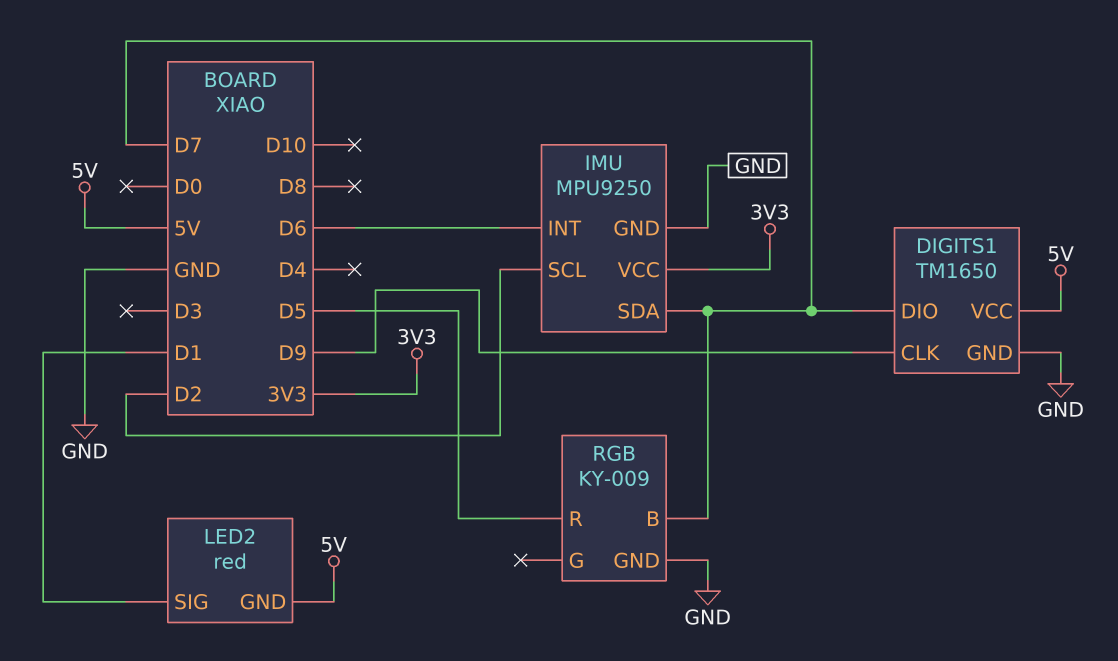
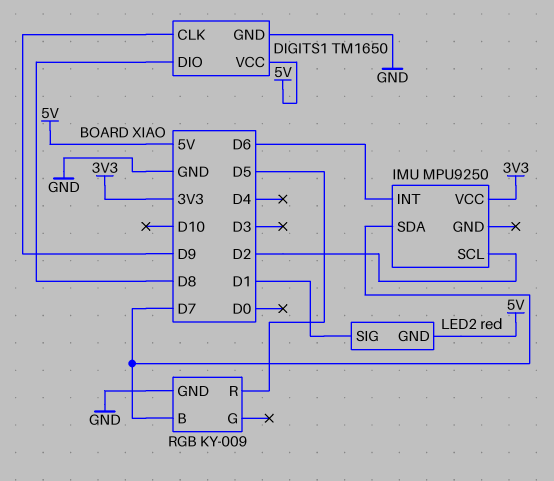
DIGITS1 pin DIO: D7 -> D8
IMU pin GND: GND -> none

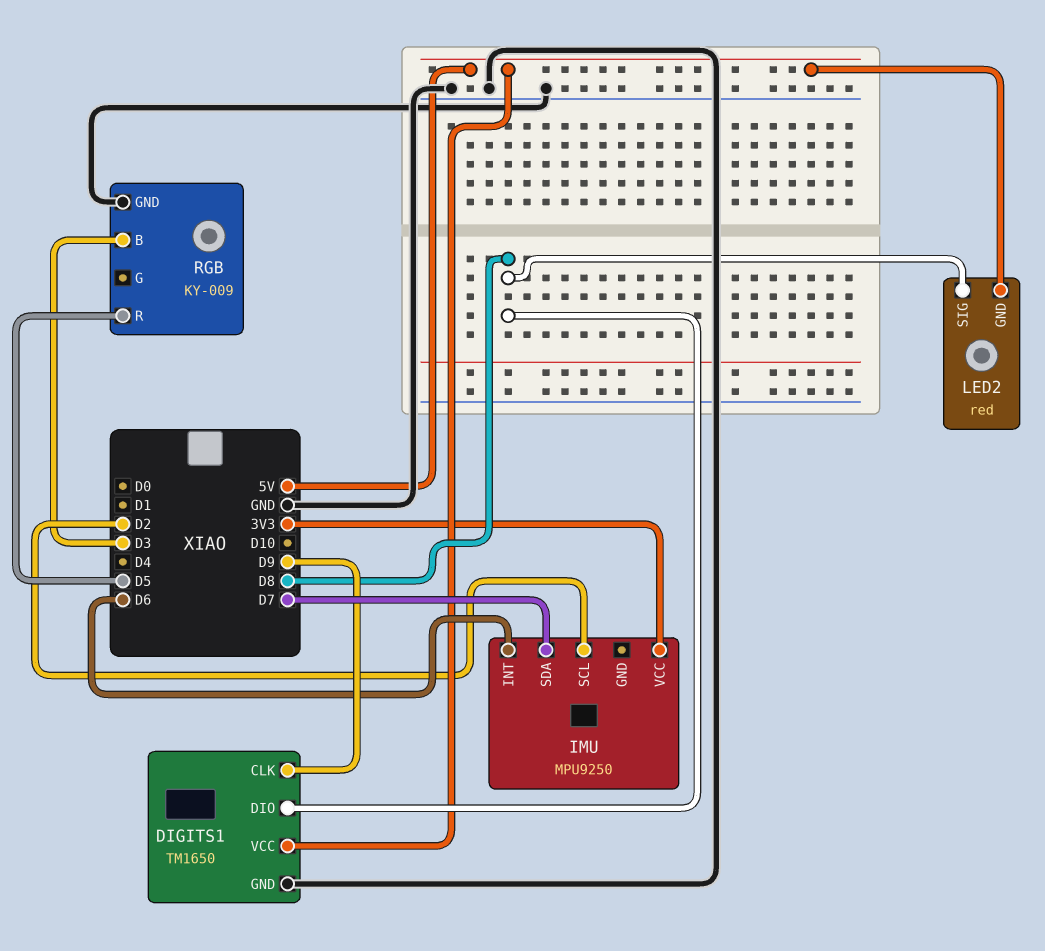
LED2 pin SIG: D1 -> D8
RGB pin B: D7 -> D3

